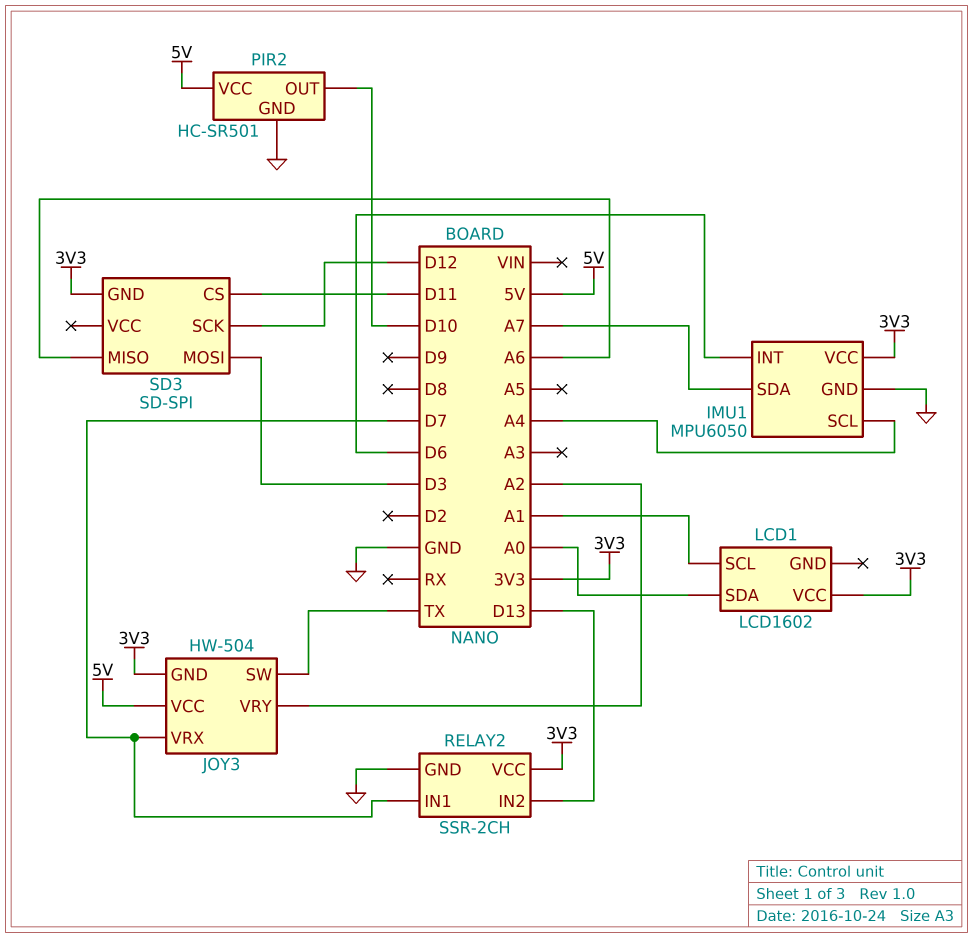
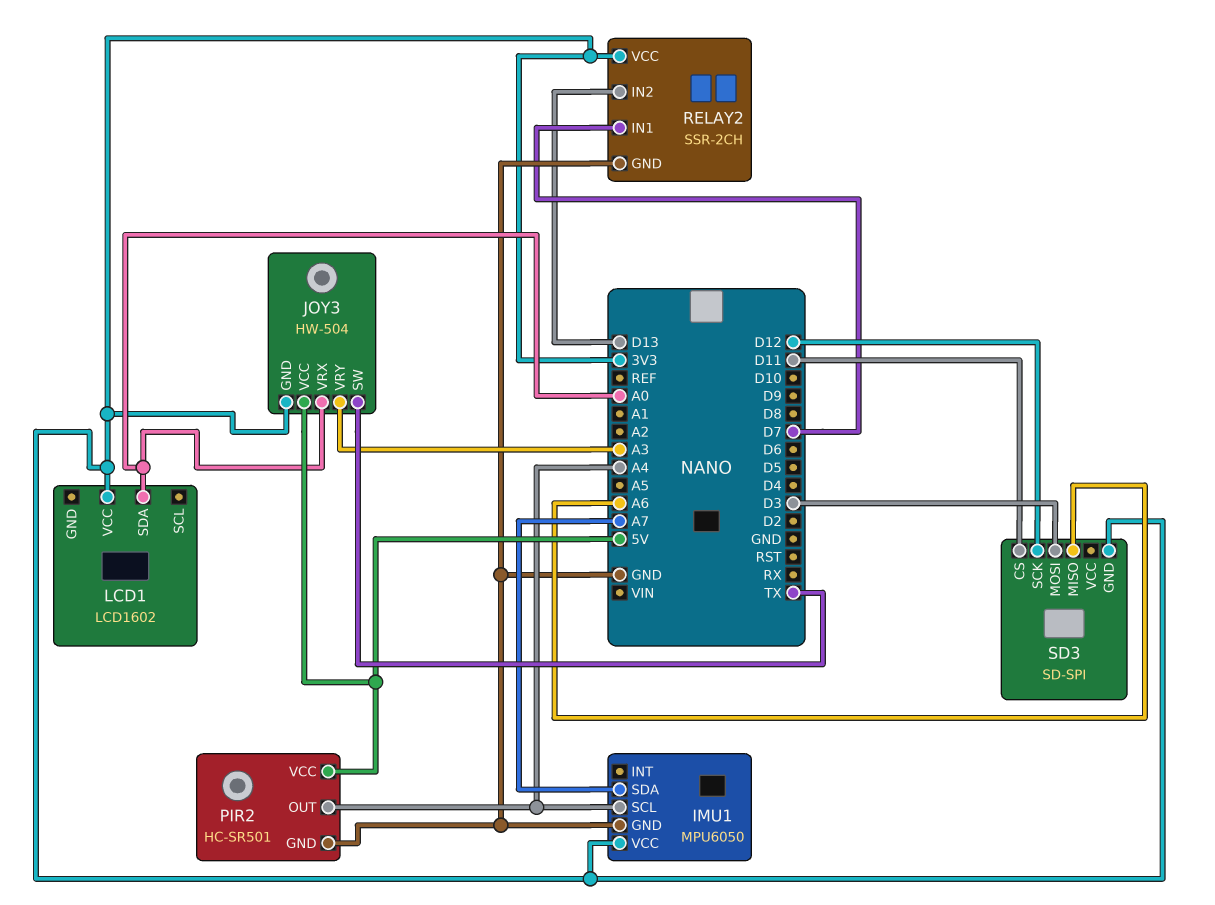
IMU1 pin INT: D6 -> none
JOY3 pin VRX: D7 -> A0
JOY3 pin VRY: A2 -> A3
LCD1 pin SCL: A1 -> none
PIR2 pin OUT: D10 -> A4

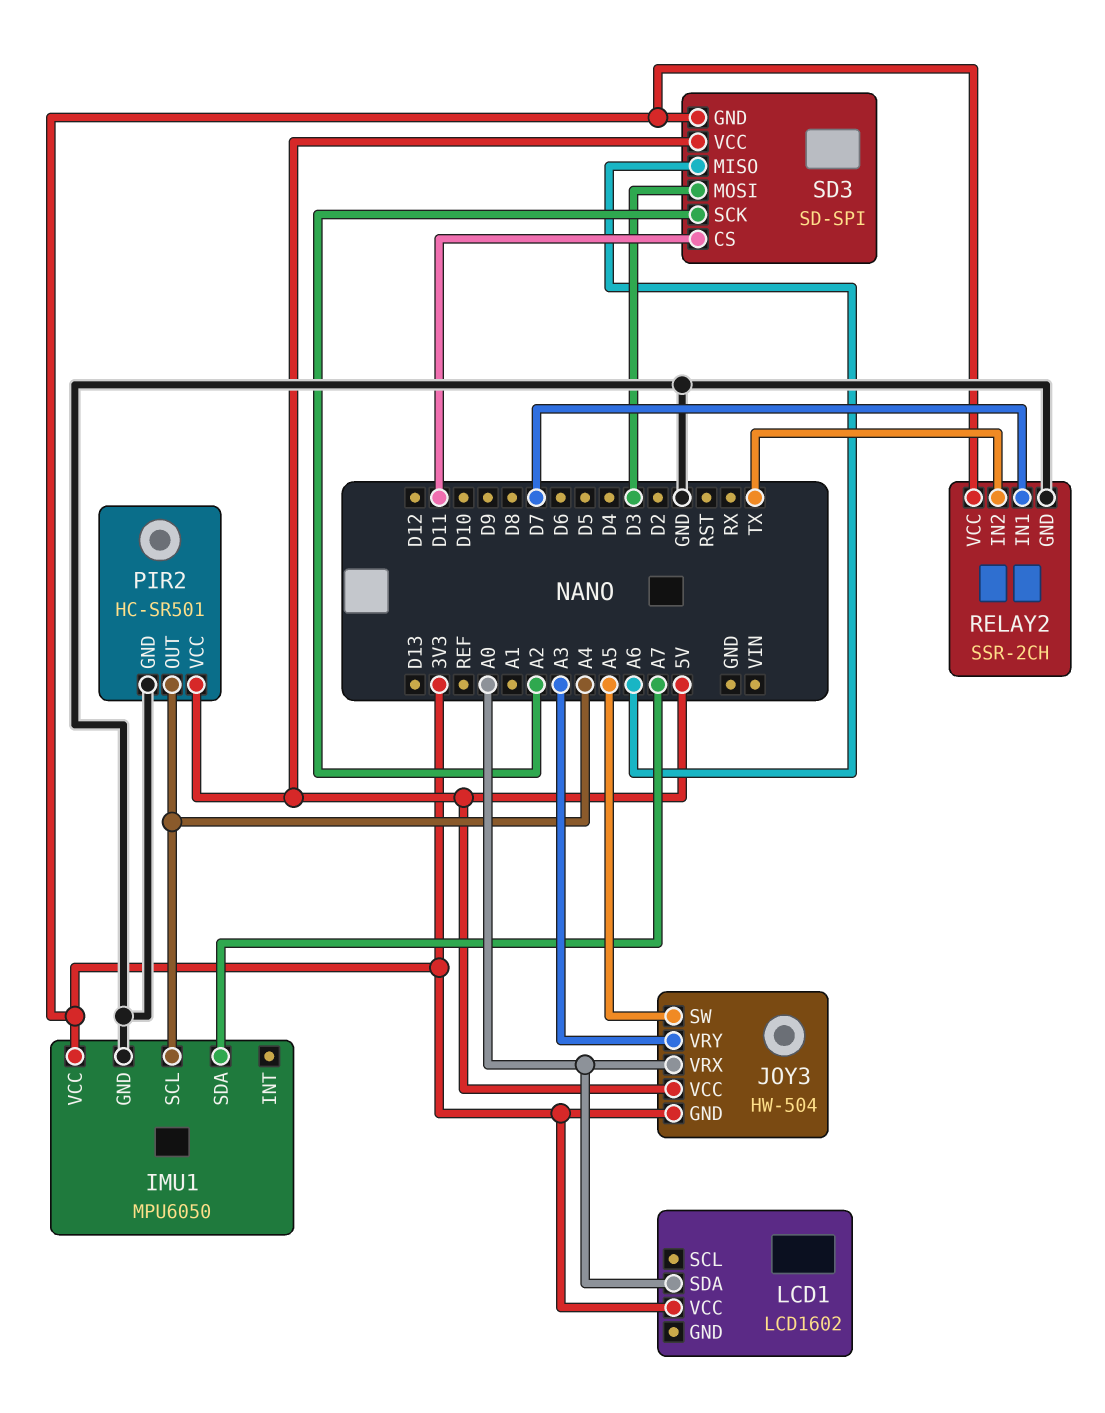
JOY3 pin SW: TX -> A5
RELAY2 pin IN2: D13 -> TX
SD3 pin SCK: D12 -> A2
SD3 pin VCC: none -> 5V

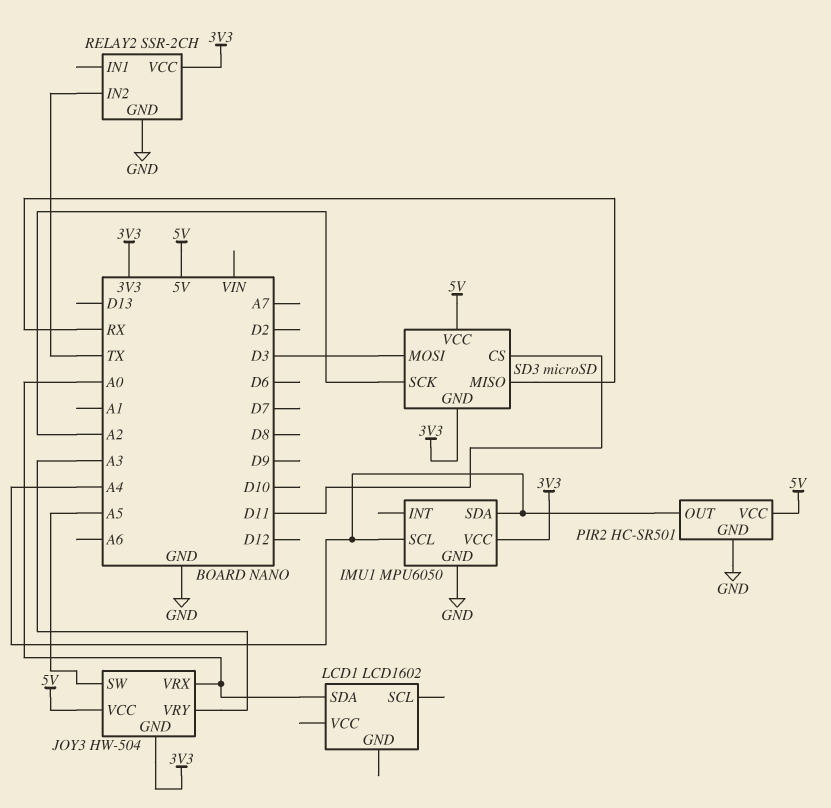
IMU1 pin SDA: A7 -> A4
LCD1 pin VCC: 3V3 -> none
RELAY2 pin IN1: D7 -> none
SD3: SD-SPI -> microSD
SD3 pin MISO: A6 -> RX

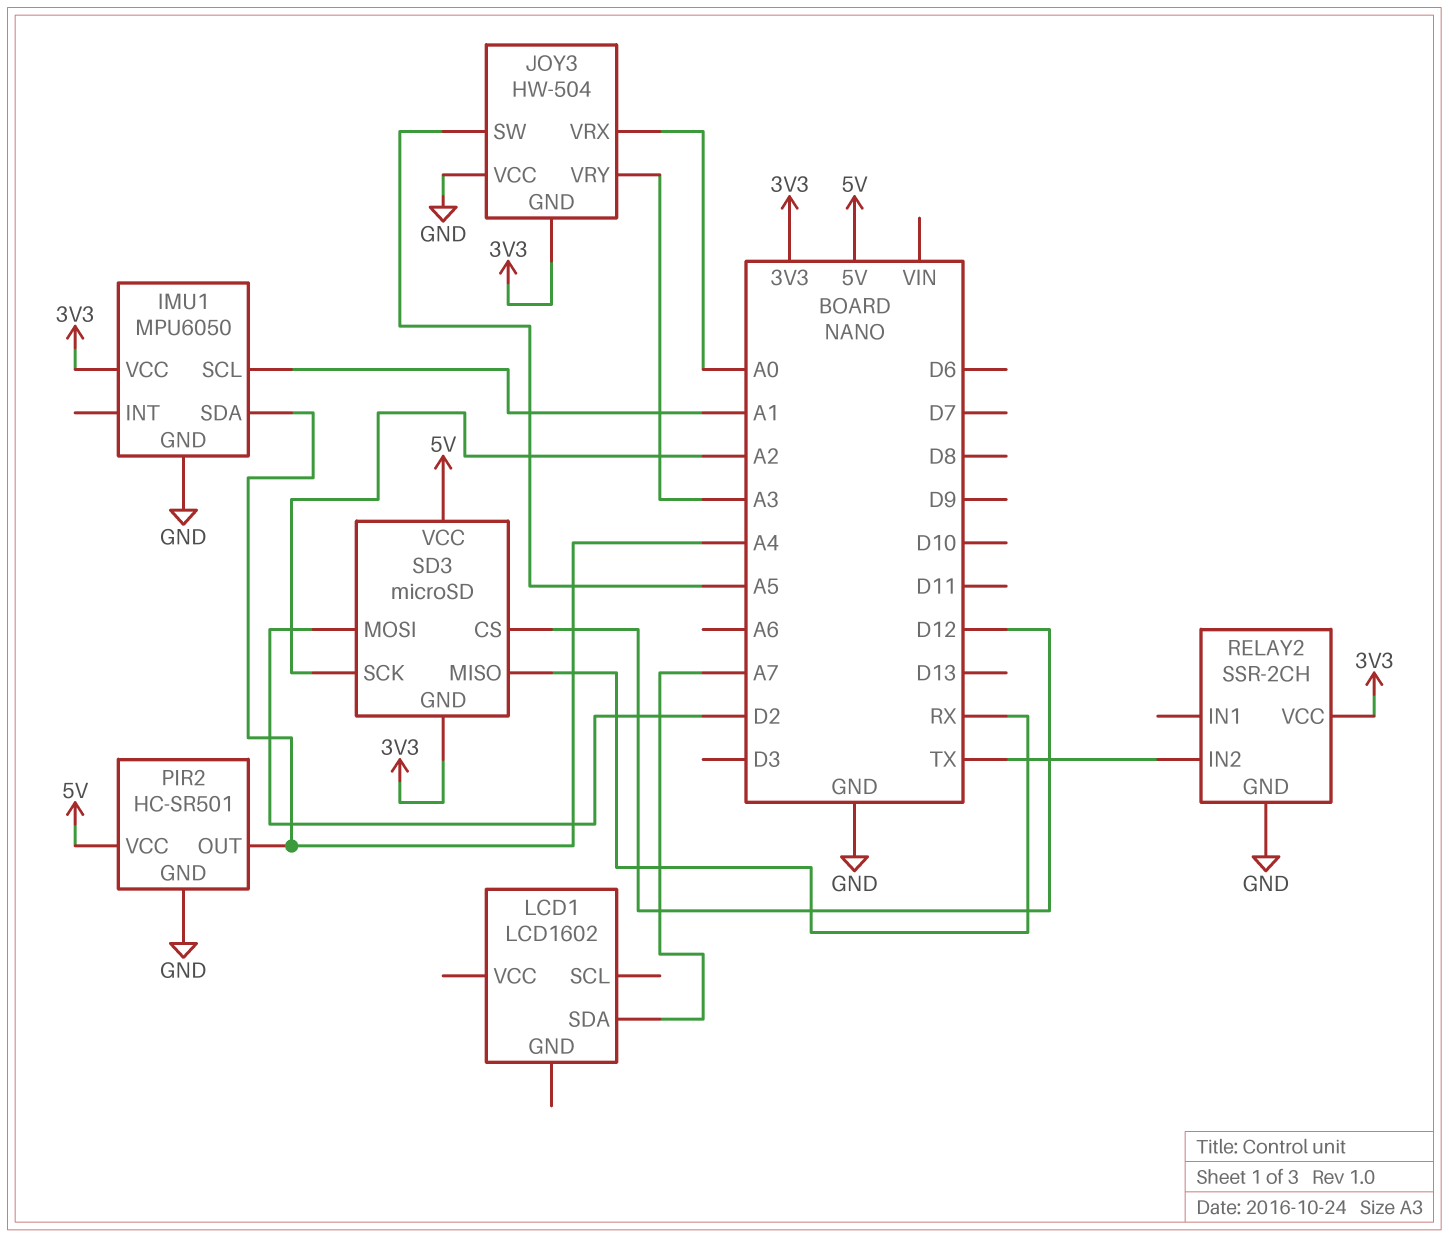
IMU1 pin SCL: A4 -> A1
JOY3 pin VCC: 5V -> GND
LCD1 pin SDA: A0 -> A7
SD3 pin CS: D11 -> D12
SD3 pin MOSI: D3 -> D2

